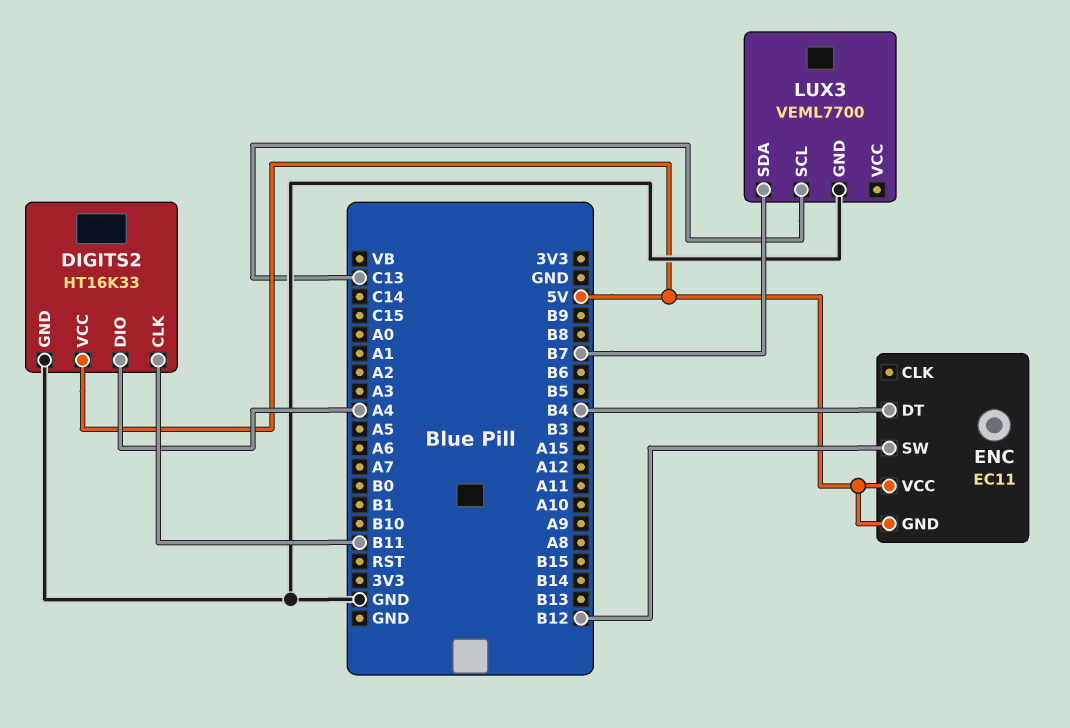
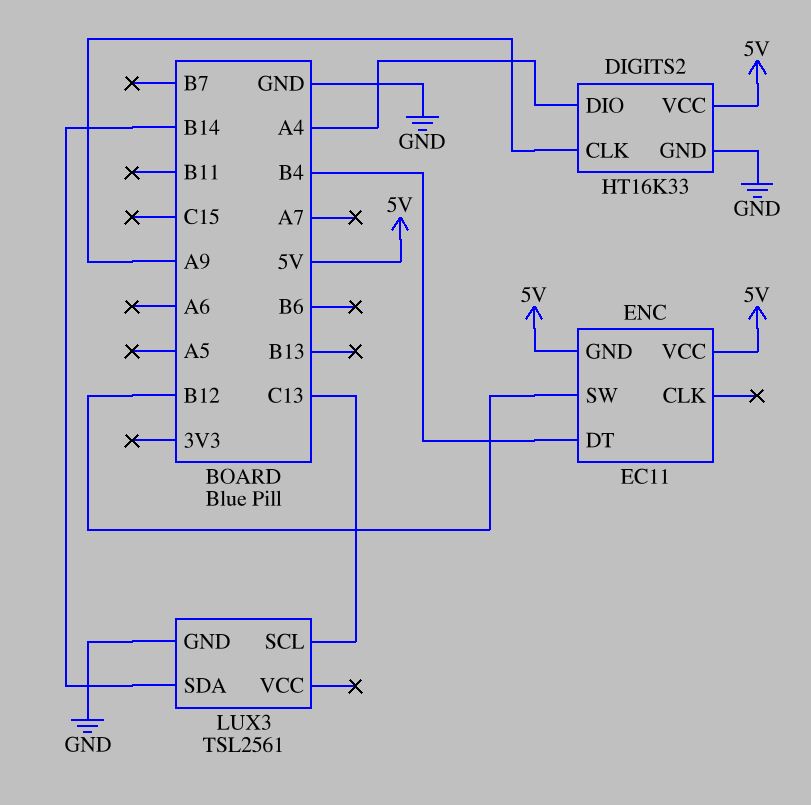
DIGITS2 pin CLK: B11 -> A9
LUX3: VEML7700 -> TSL2561
LUX3 pin SDA: B7 -> B14

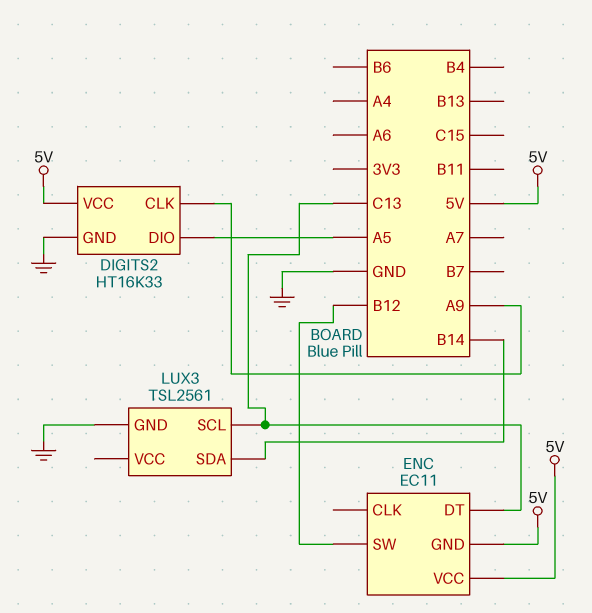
DIGITS2 pin DIO: A4 -> A5
ENC pin DT: B4 -> C13

